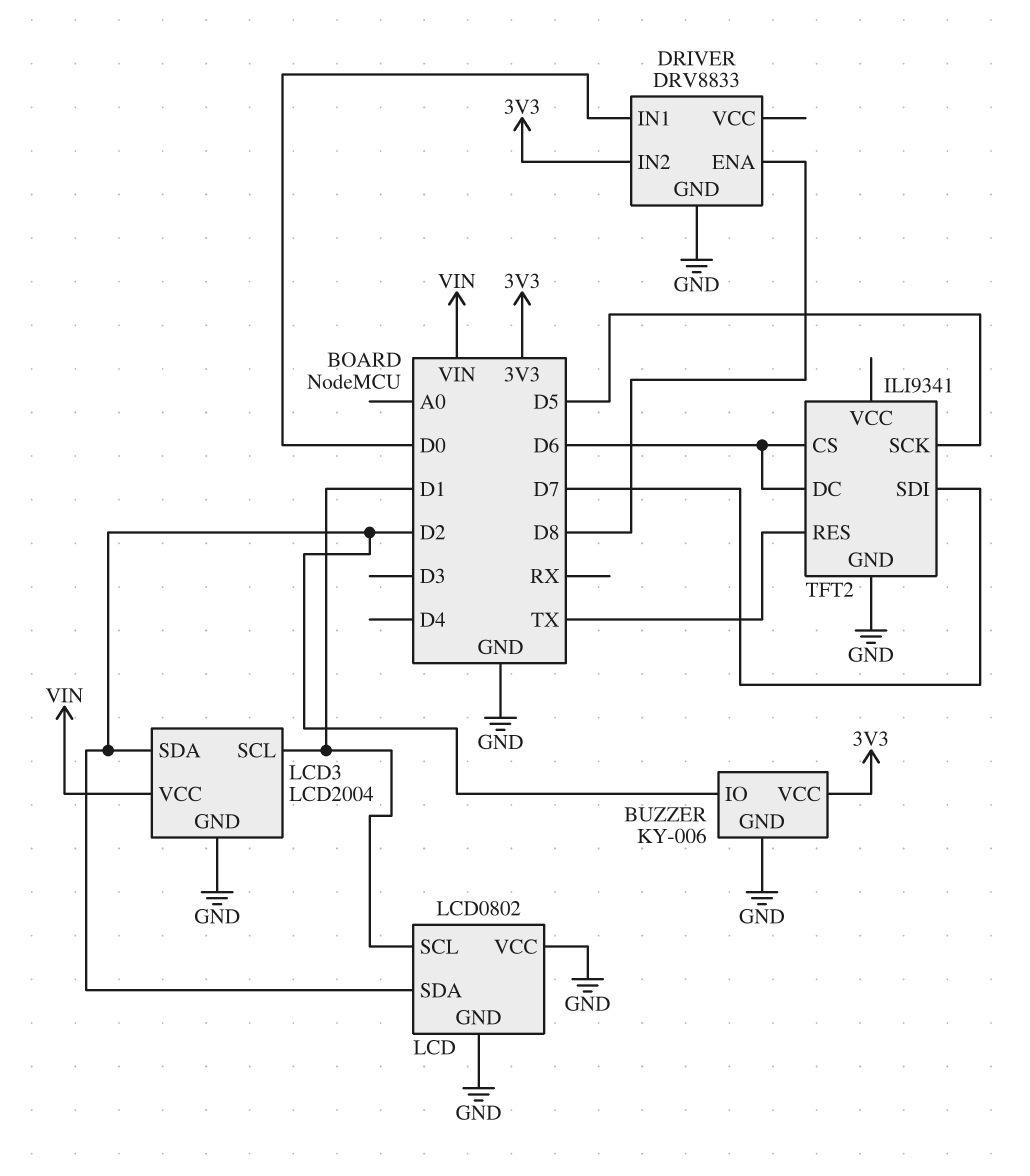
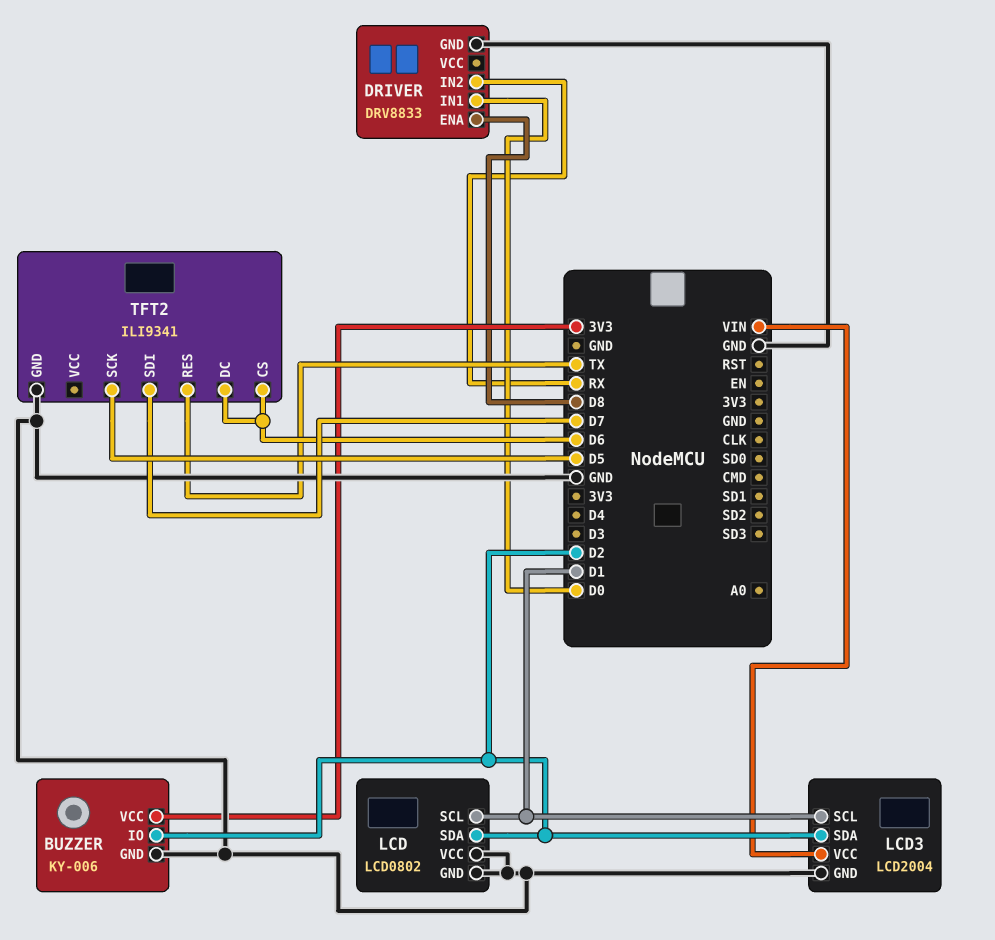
DRIVER pin IN2: 3V3 -> RX

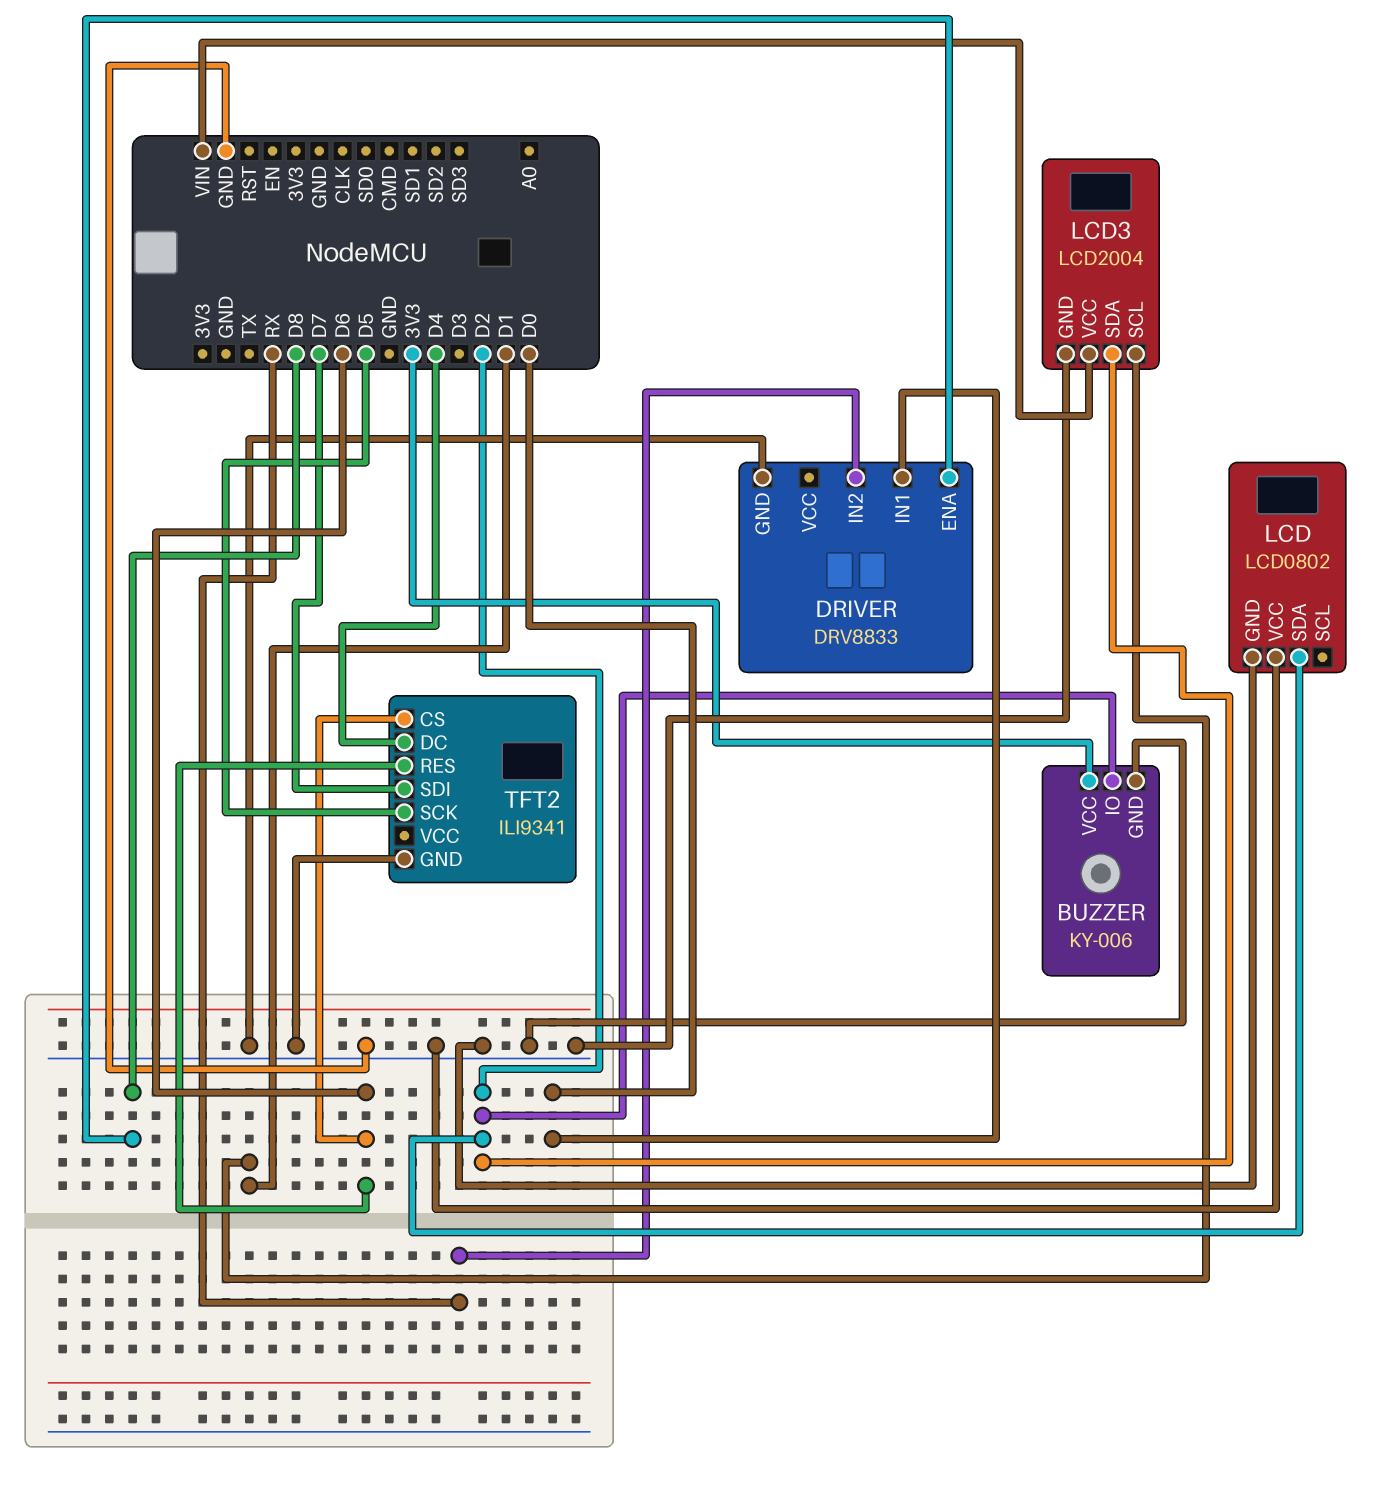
LCD pin SCL: D1 -> none
TFT2 pin DC: D6 -> D4
TFT2 pin RES: TX -> D6

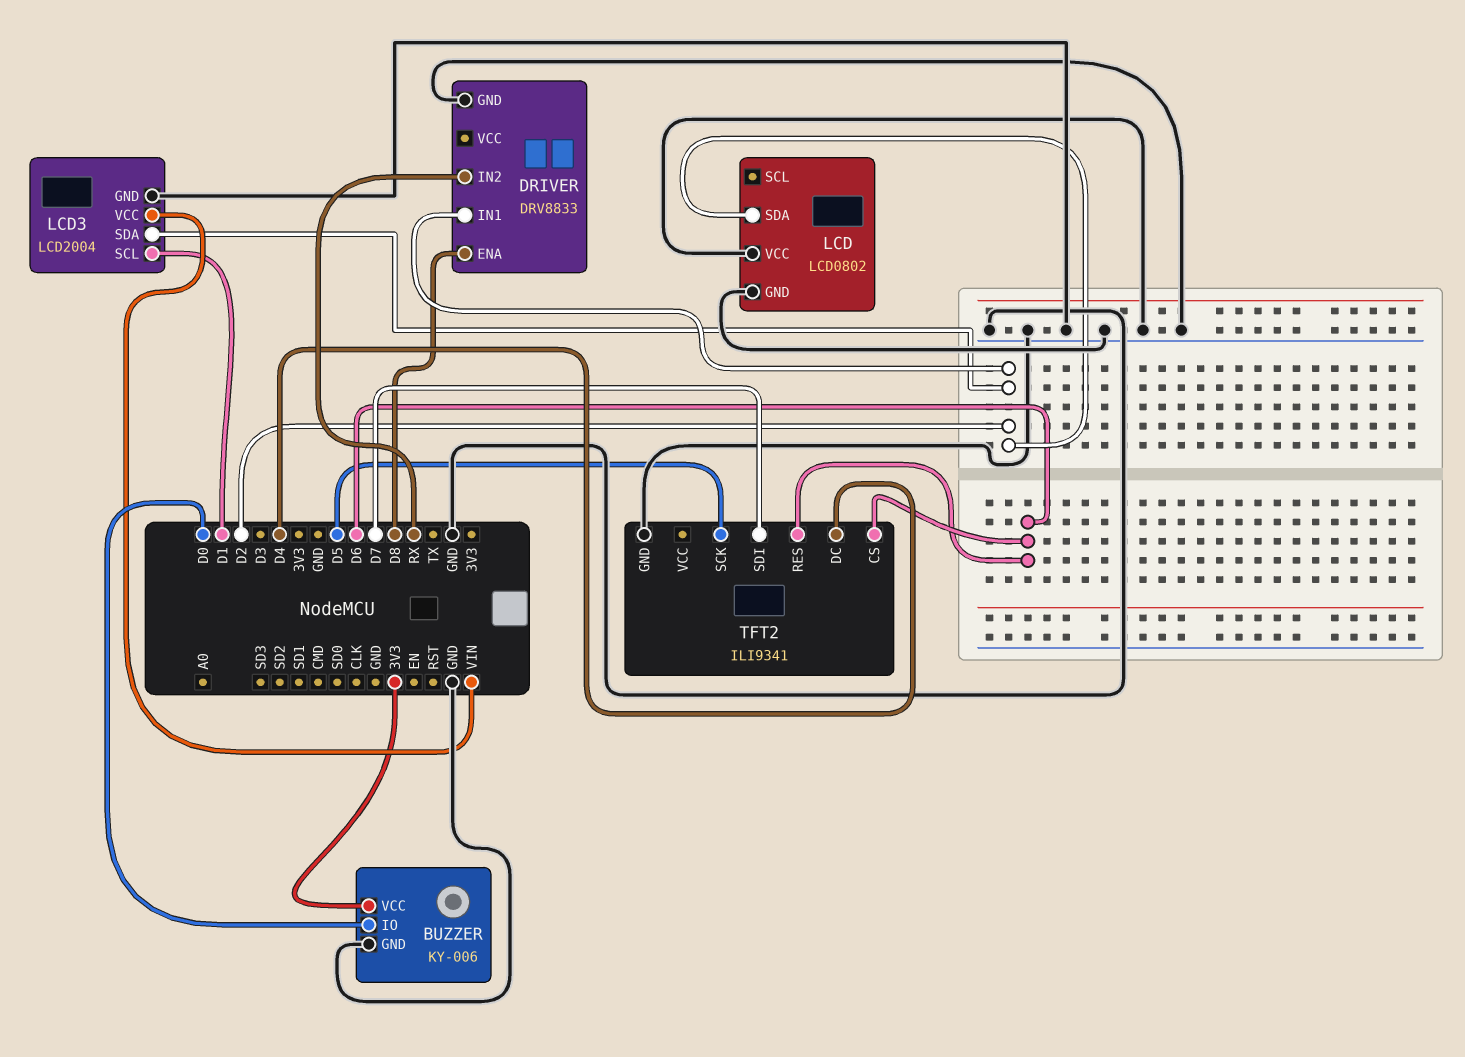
BUZZER pin IO: D2 -> D0
DRIVER pin IN1: D0 -> D2

